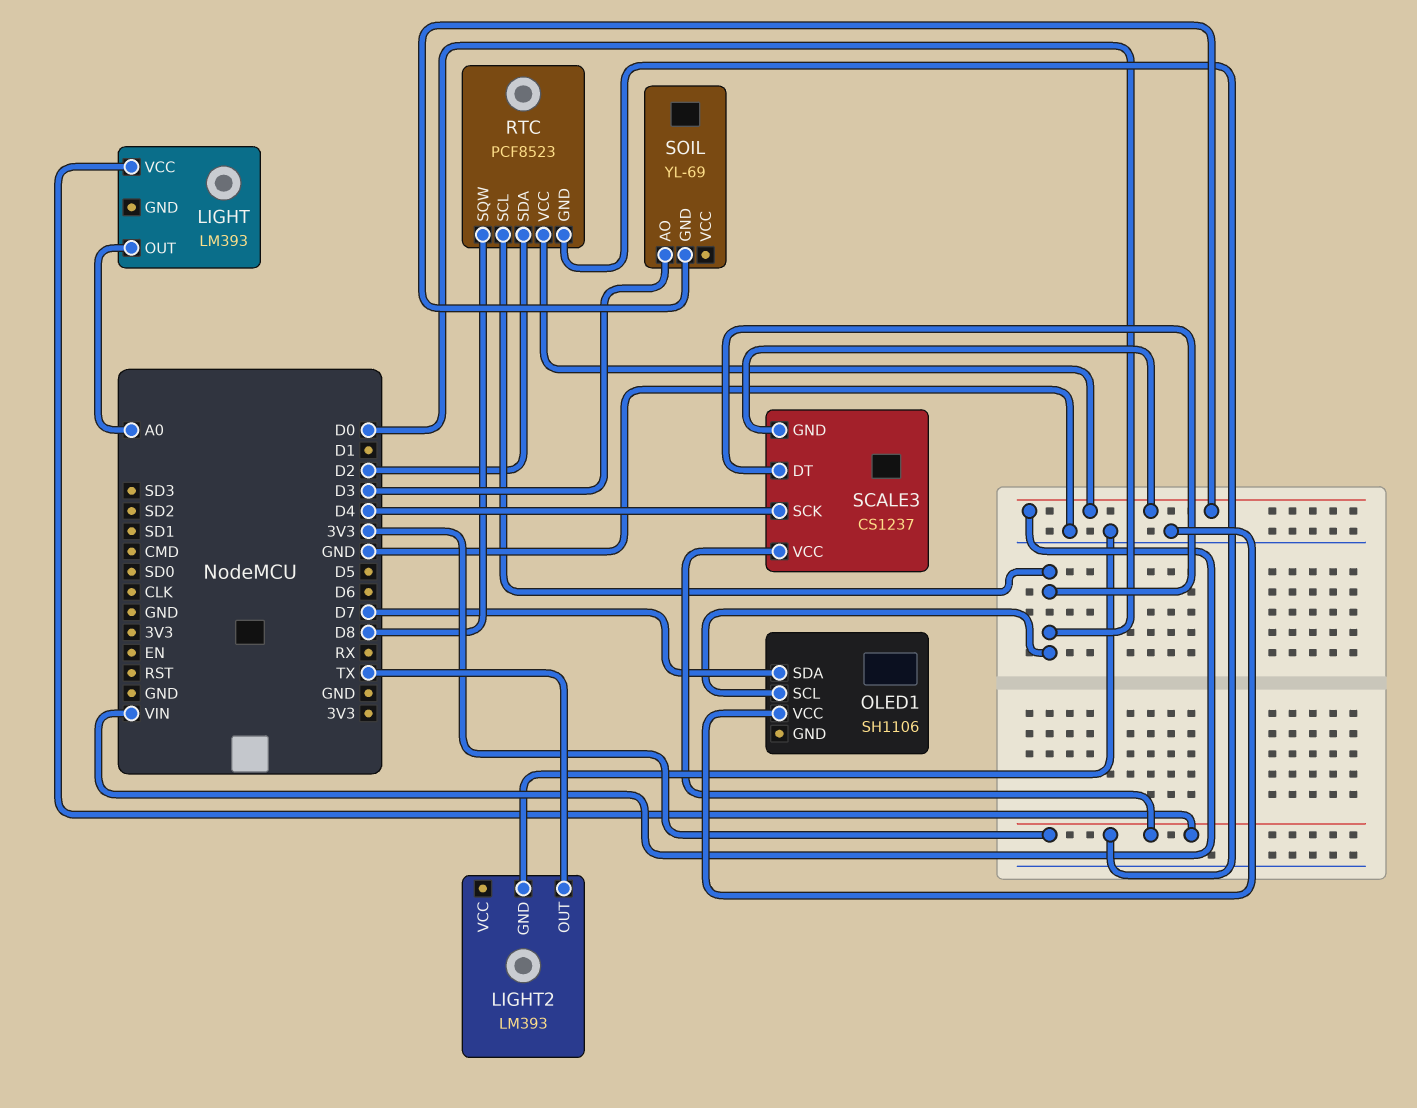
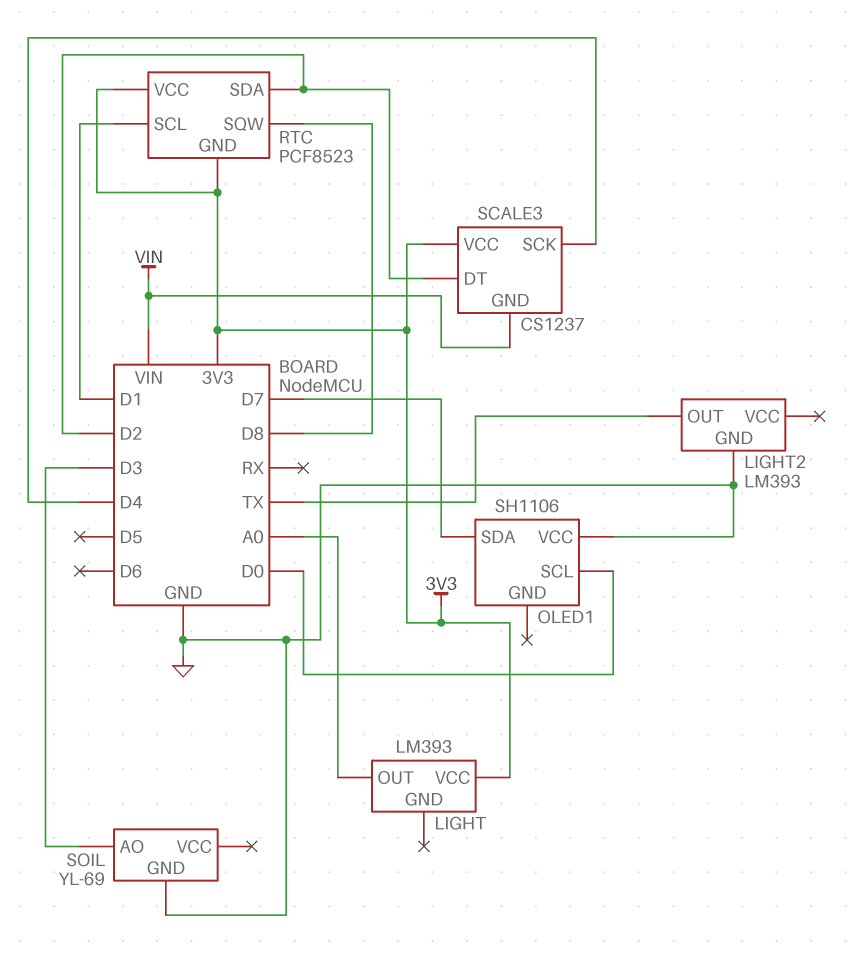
RTC pin SCL: D0 -> D1
RTC pin VCC: VIN -> 3V3
SCALE3 pin DT: D0 -> D2
SOIL pin GND: VIN -> GND

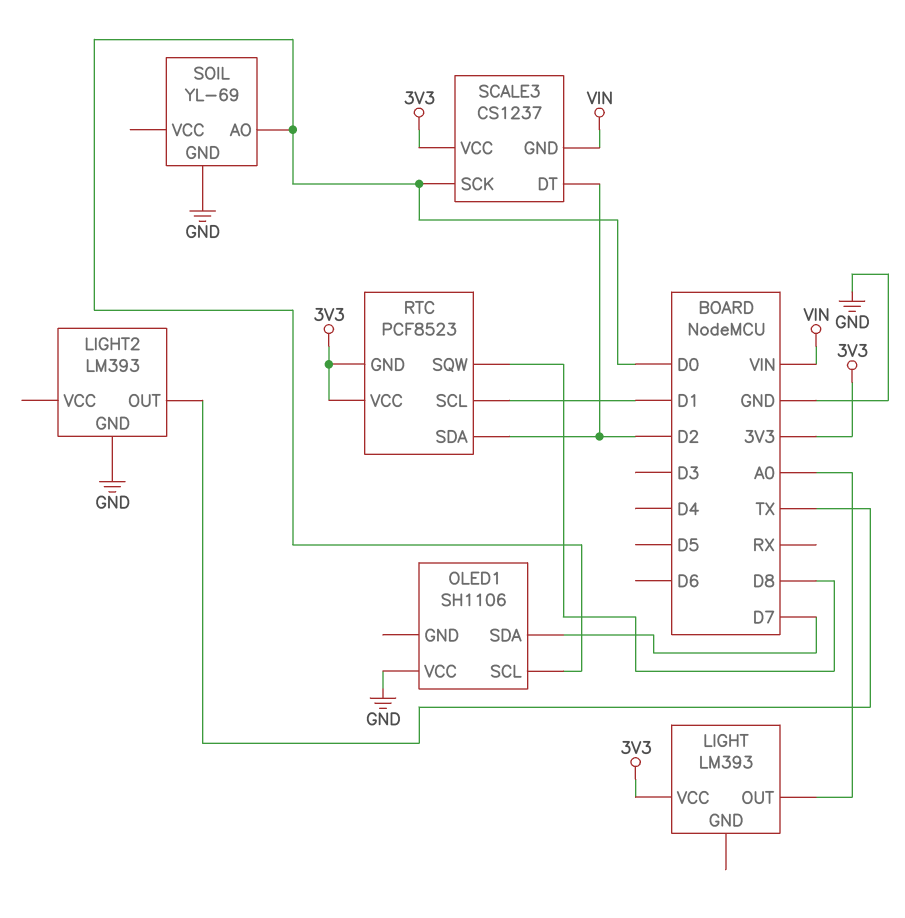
SCALE3 pin SCK: D4 -> D0
SOIL pin AO: D3 -> D0

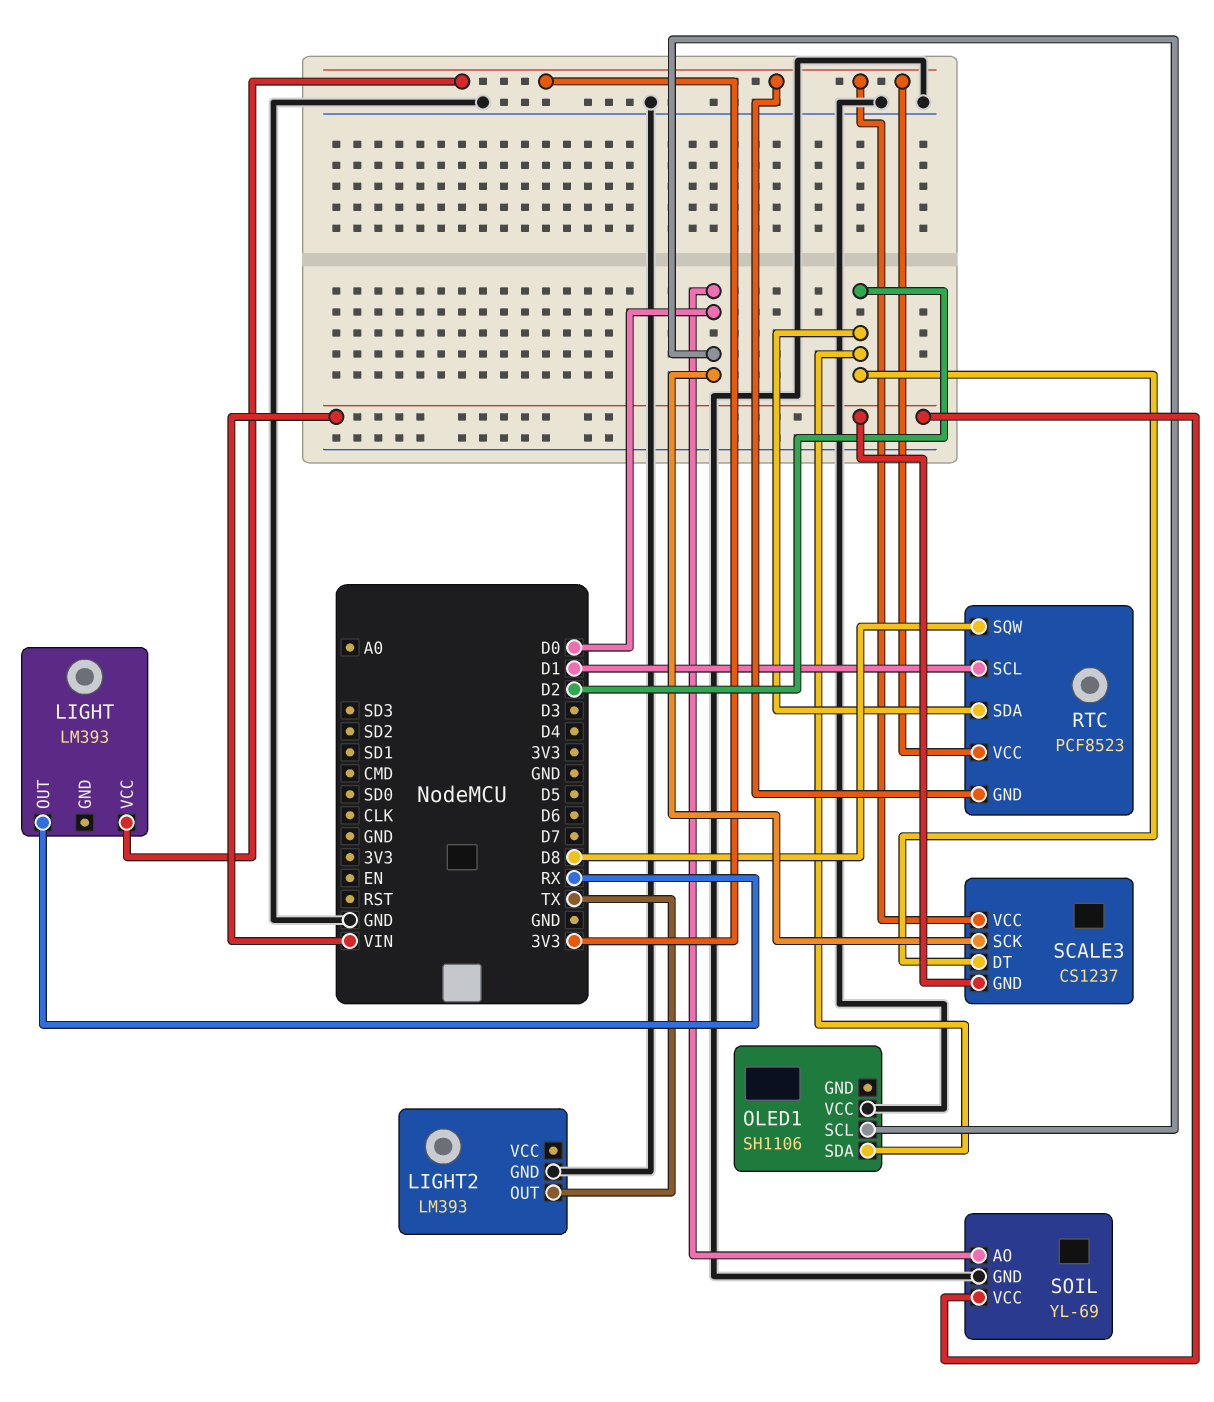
LIGHT pin OUT: A0 -> RX
OLED1 pin SDA: D7 -> D2
SOIL pin VCC: none -> VIN

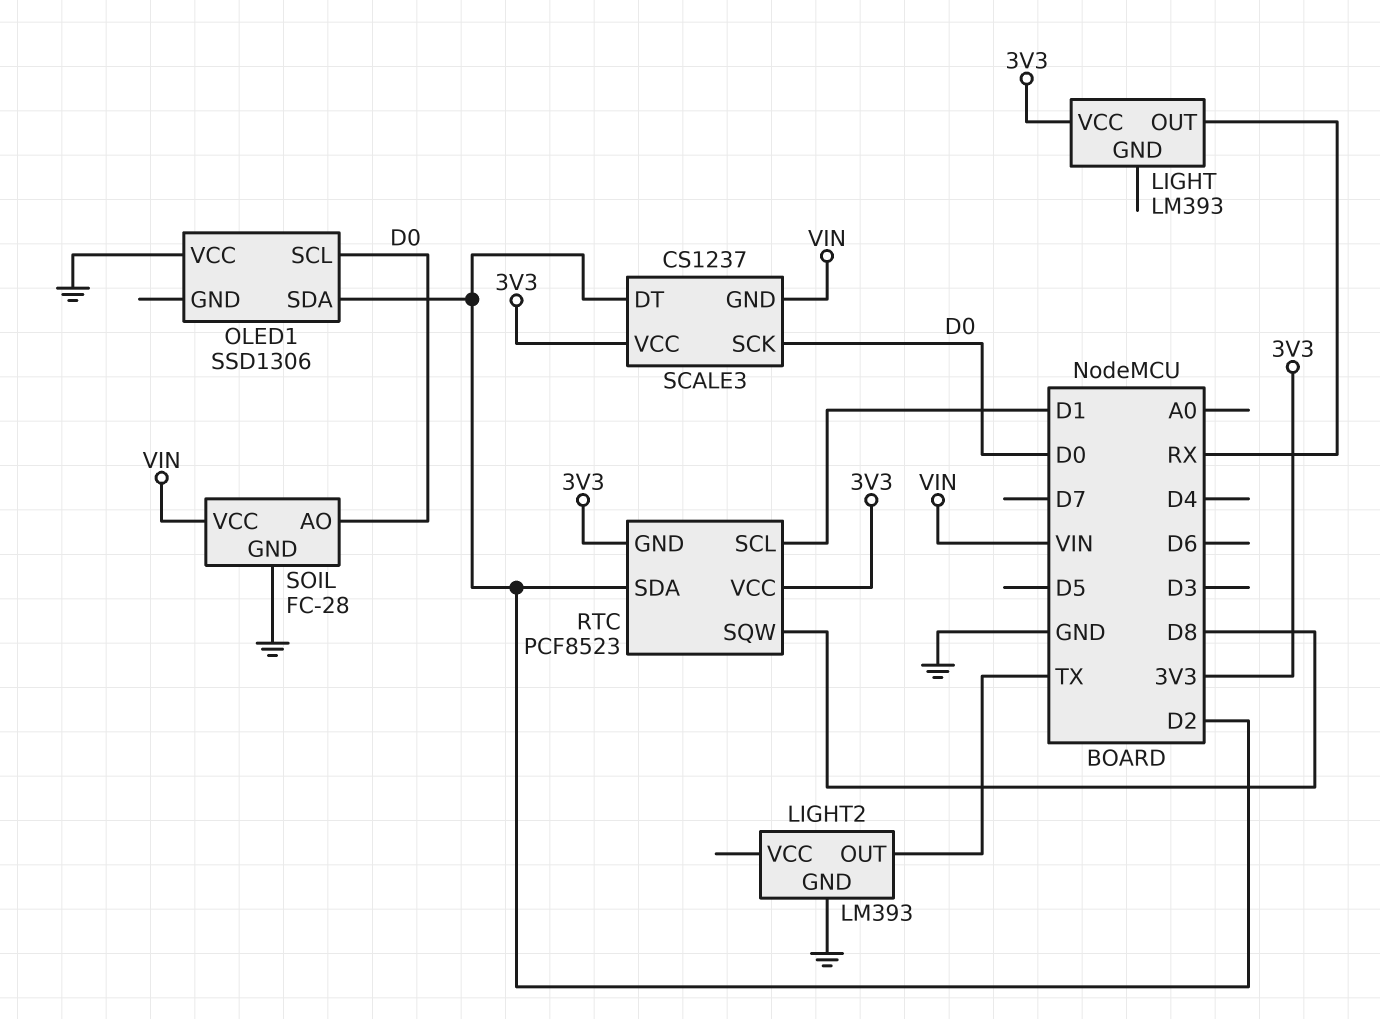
OLED1: SH1106 -> SSD1306
SOIL: YL-69 -> FC-28

